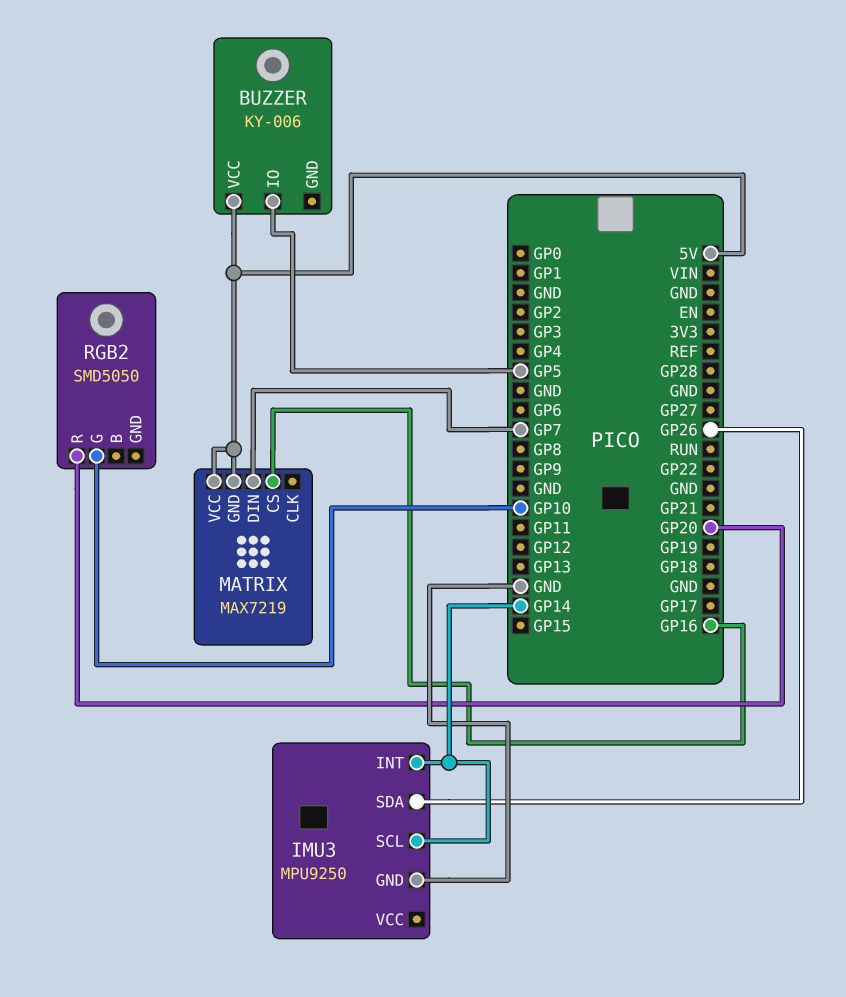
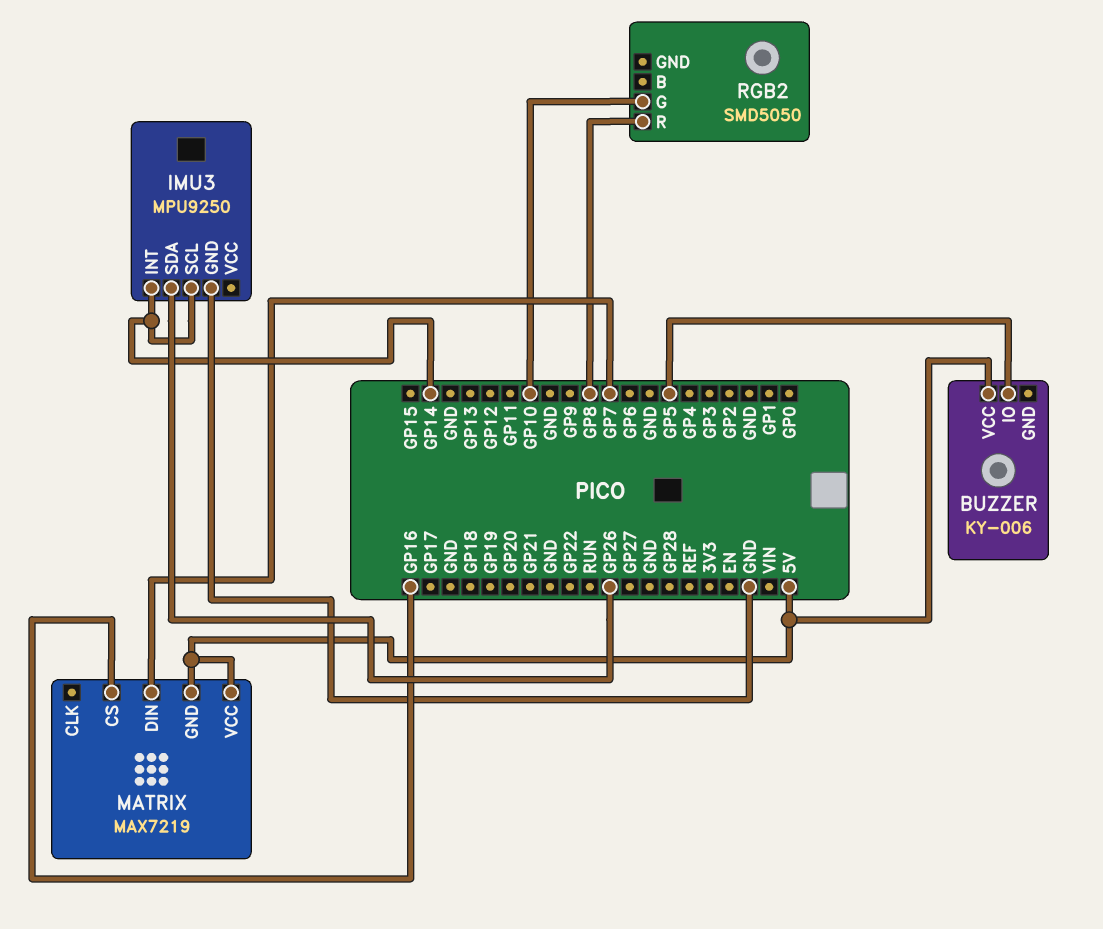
RGB2 pin R: GP20 -> GP8

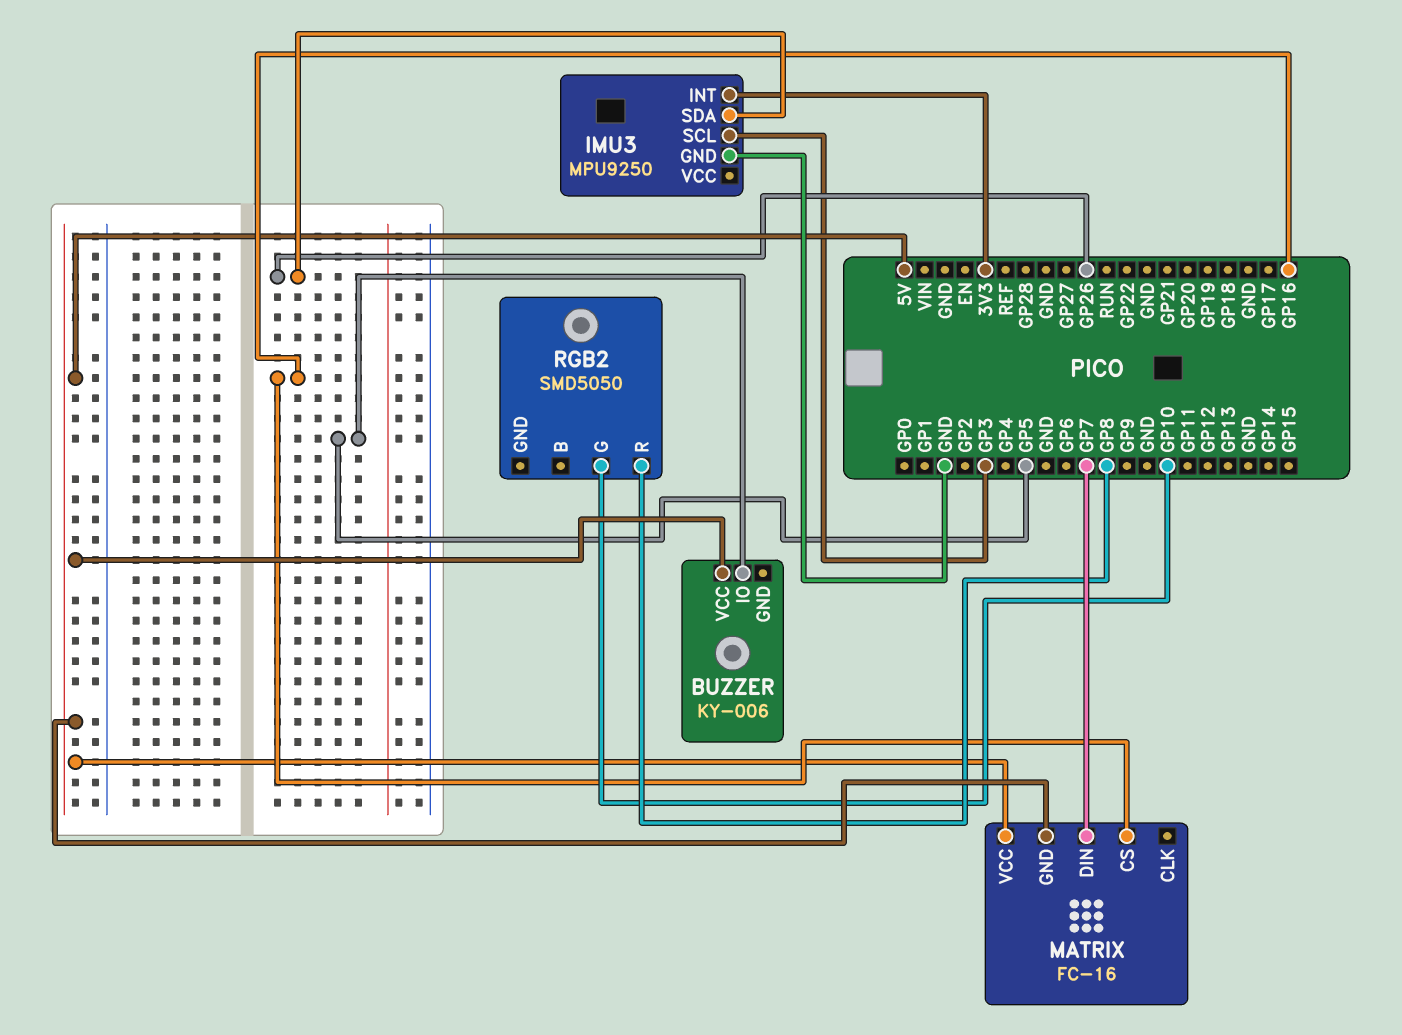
IMU3 pin INT: GP14 -> 3V3
IMU3 pin SCL: GP14 -> GP3
MATRIX: MAX7219 -> FC-16

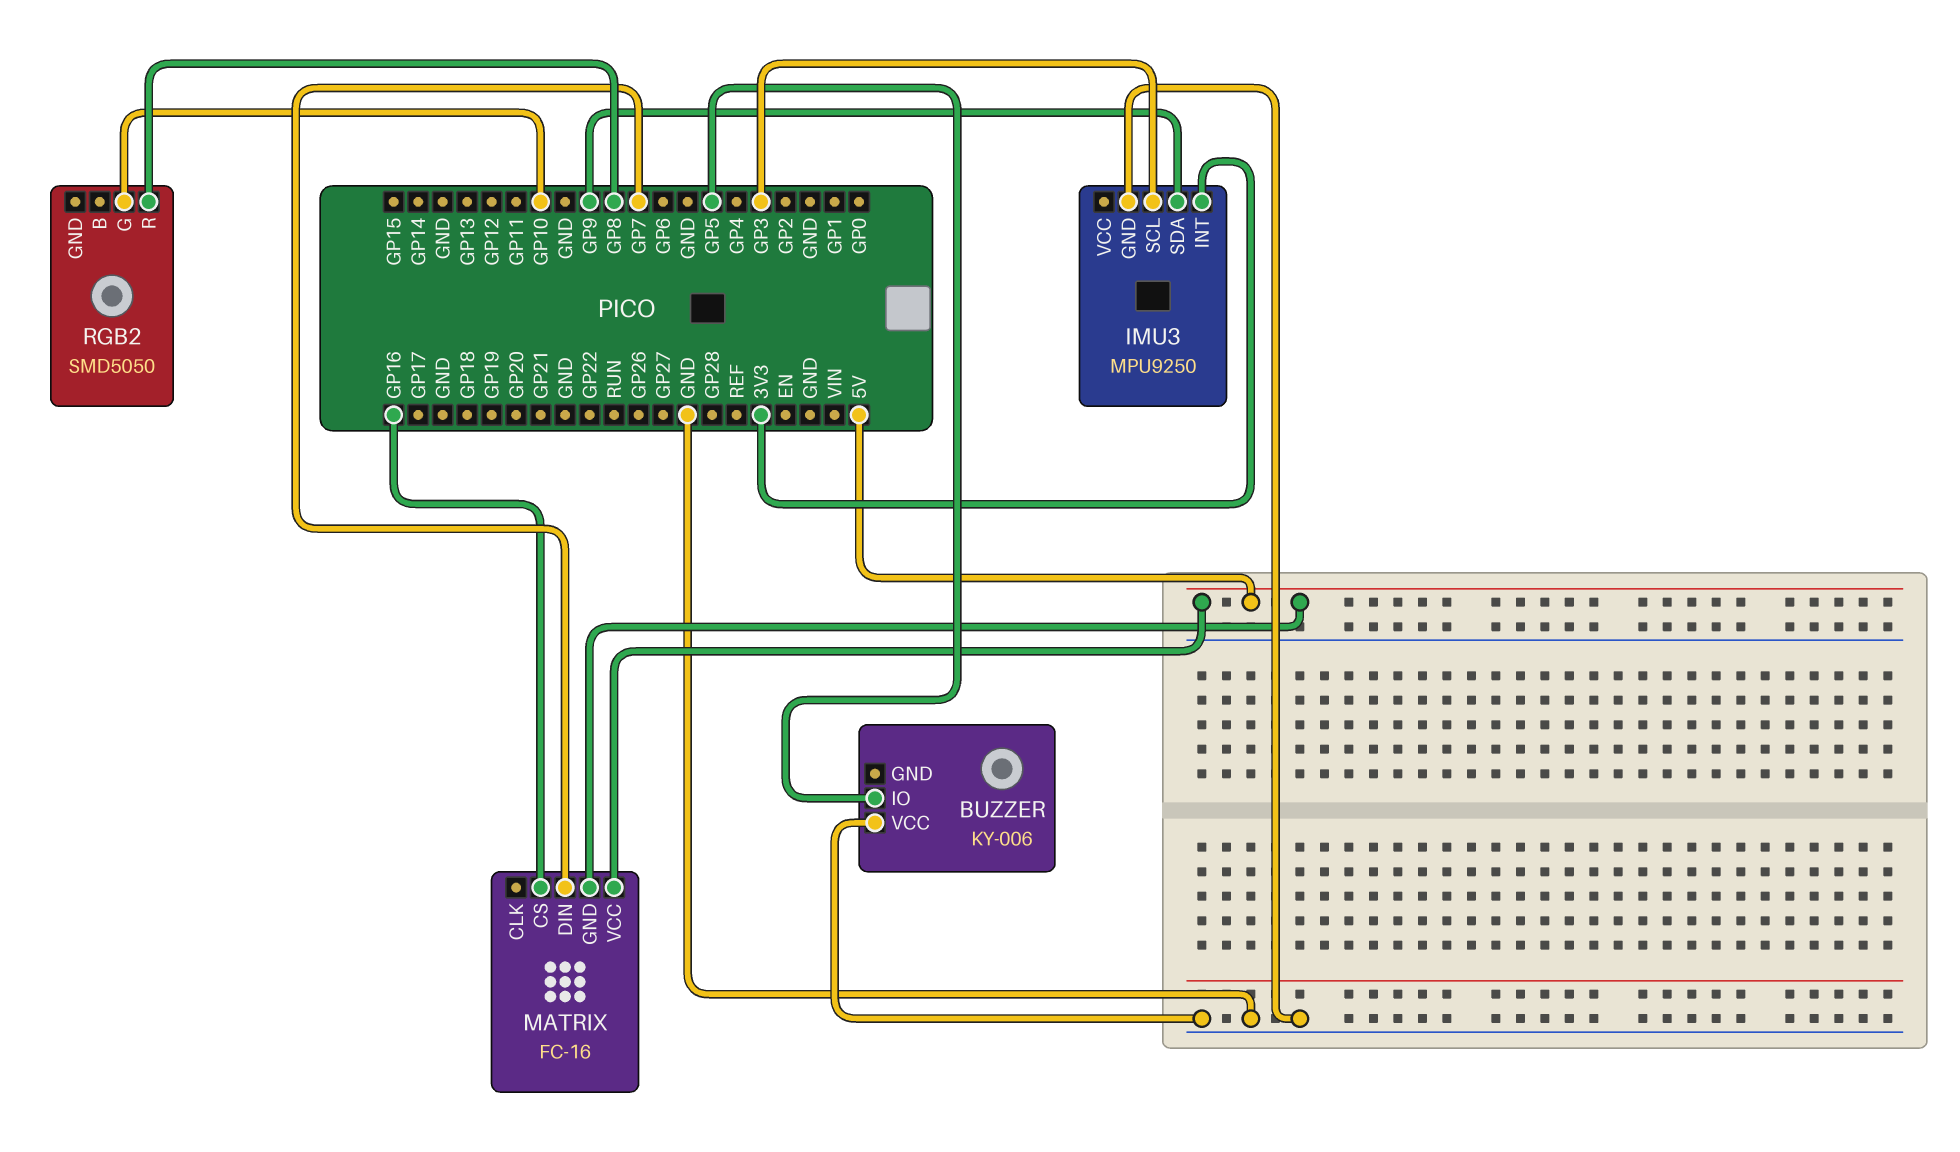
BUZZER pin VCC: 5V -> GND
IMU3 pin SDA: GP26 -> GP9

